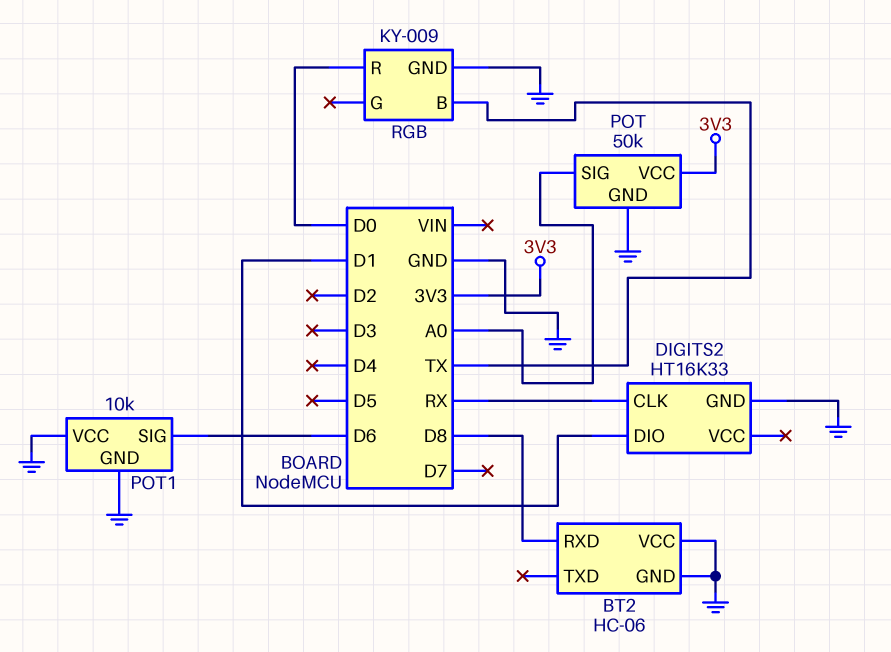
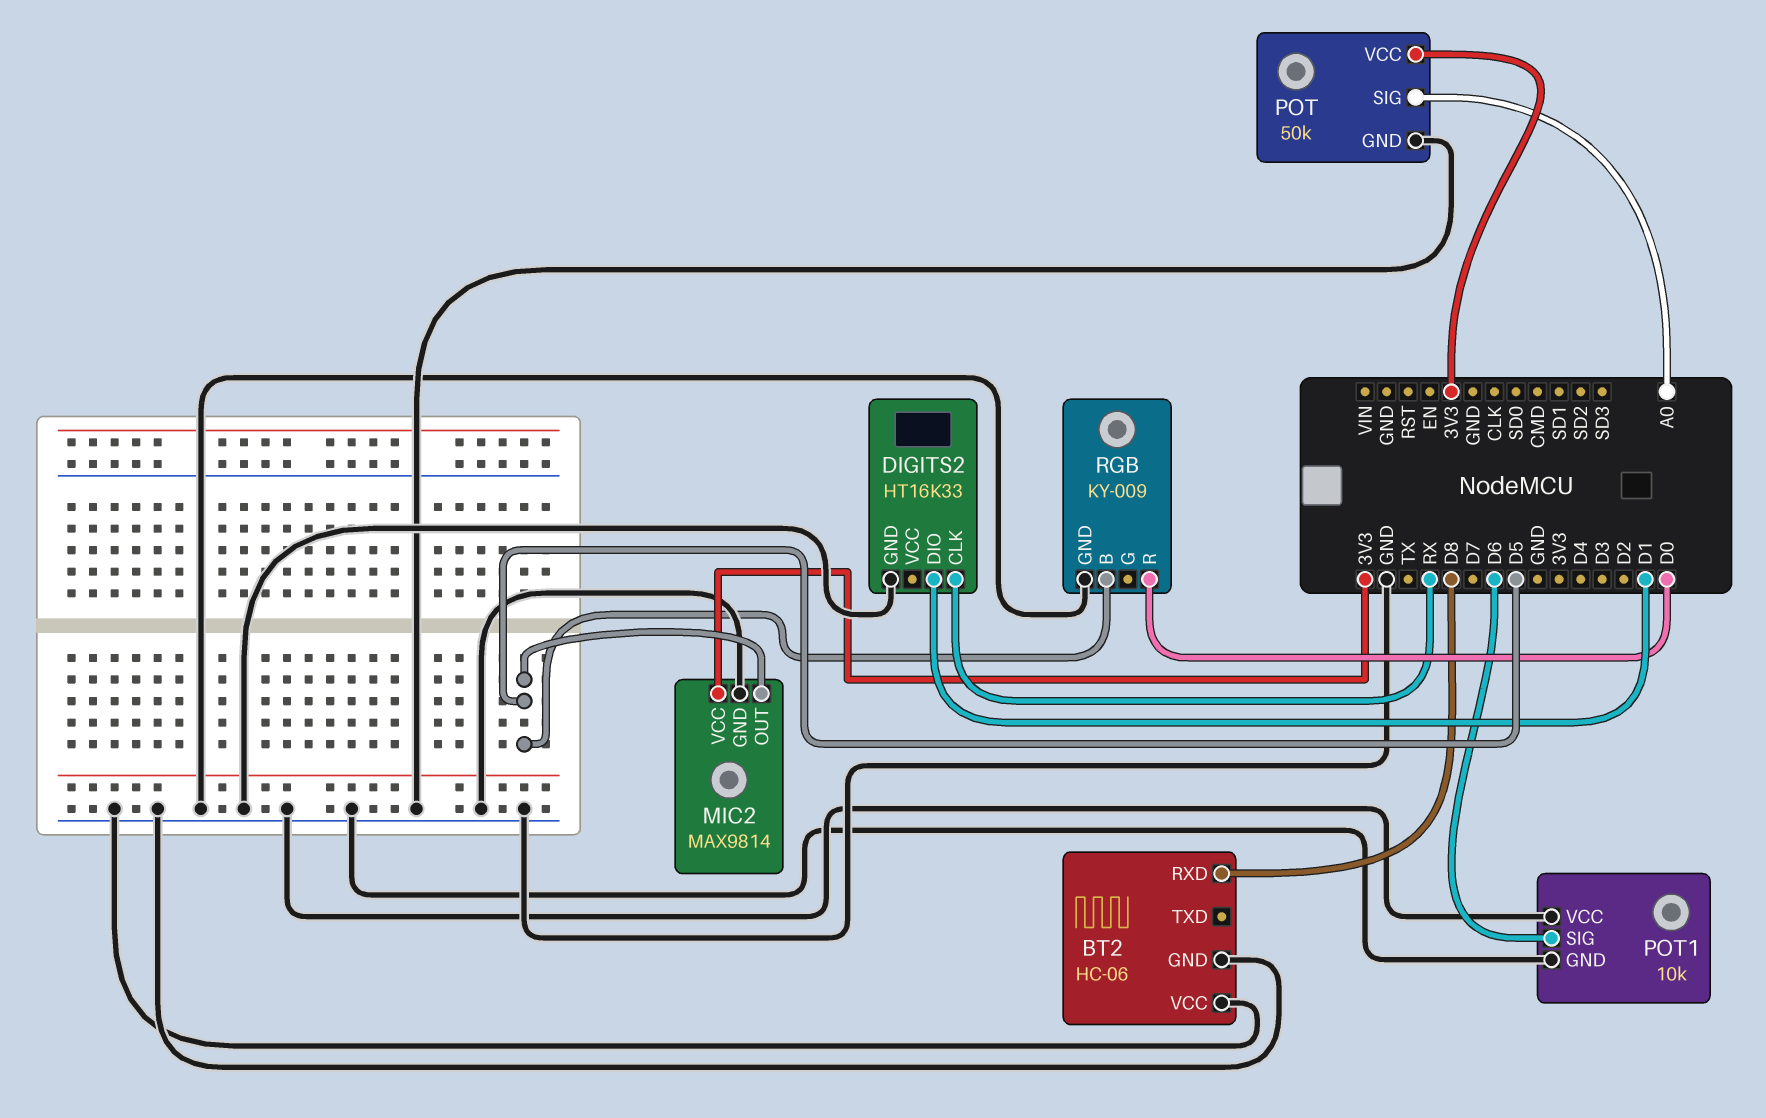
MIC2: none -> MAX9814
MIC2 pin GND: none -> GND
MIC2 pin OUT: none -> D5
MIC2 pin VCC: none -> 3V3
RGB pin B: TX -> D5

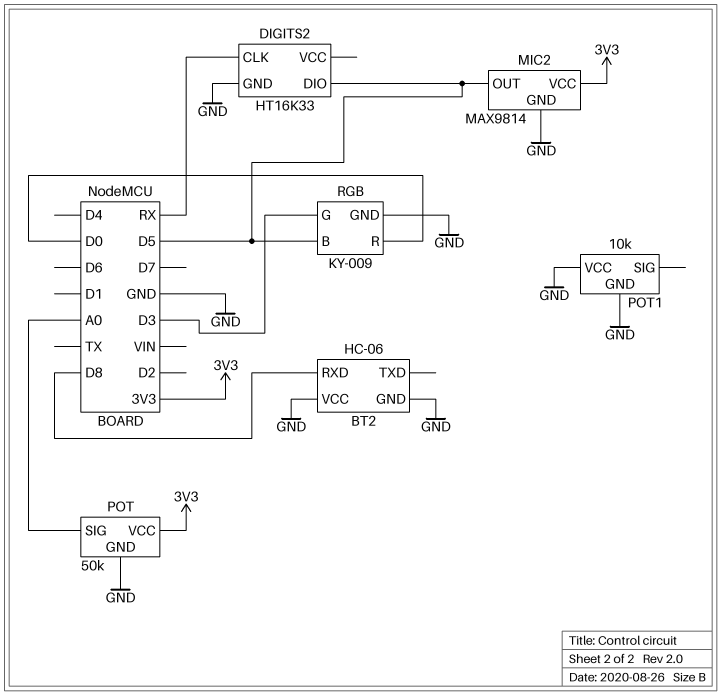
DIGITS2 pin DIO: D1 -> D5
POT1 pin SIG: D6 -> none
RGB pin G: none -> D3

